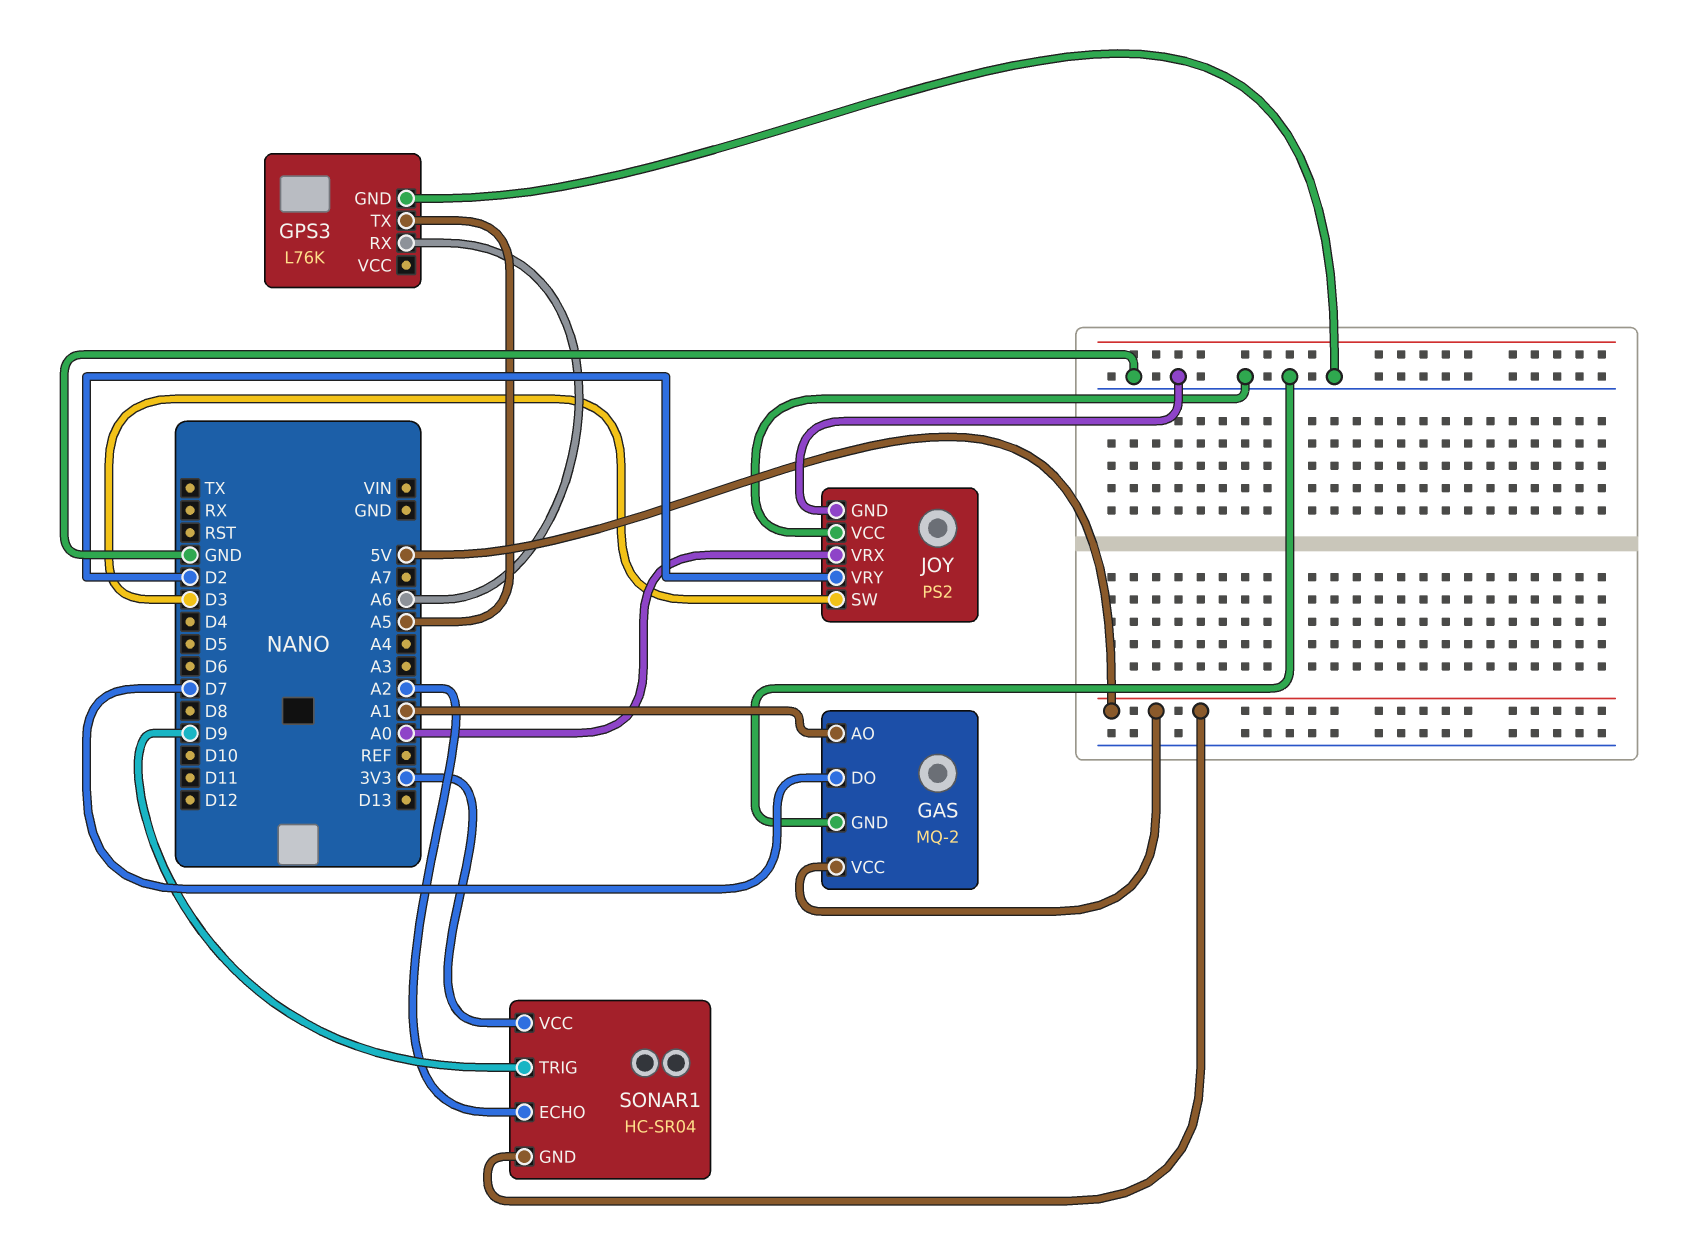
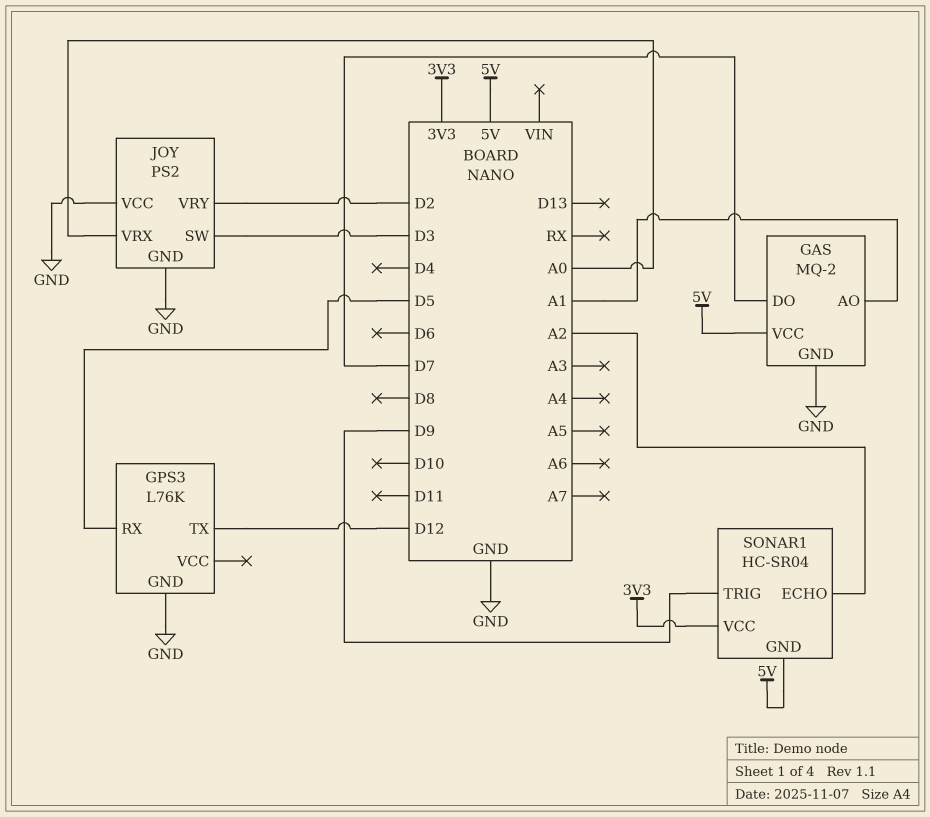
GPS3 pin RX: A6 -> D5
GPS3 pin TX: A5 -> D12

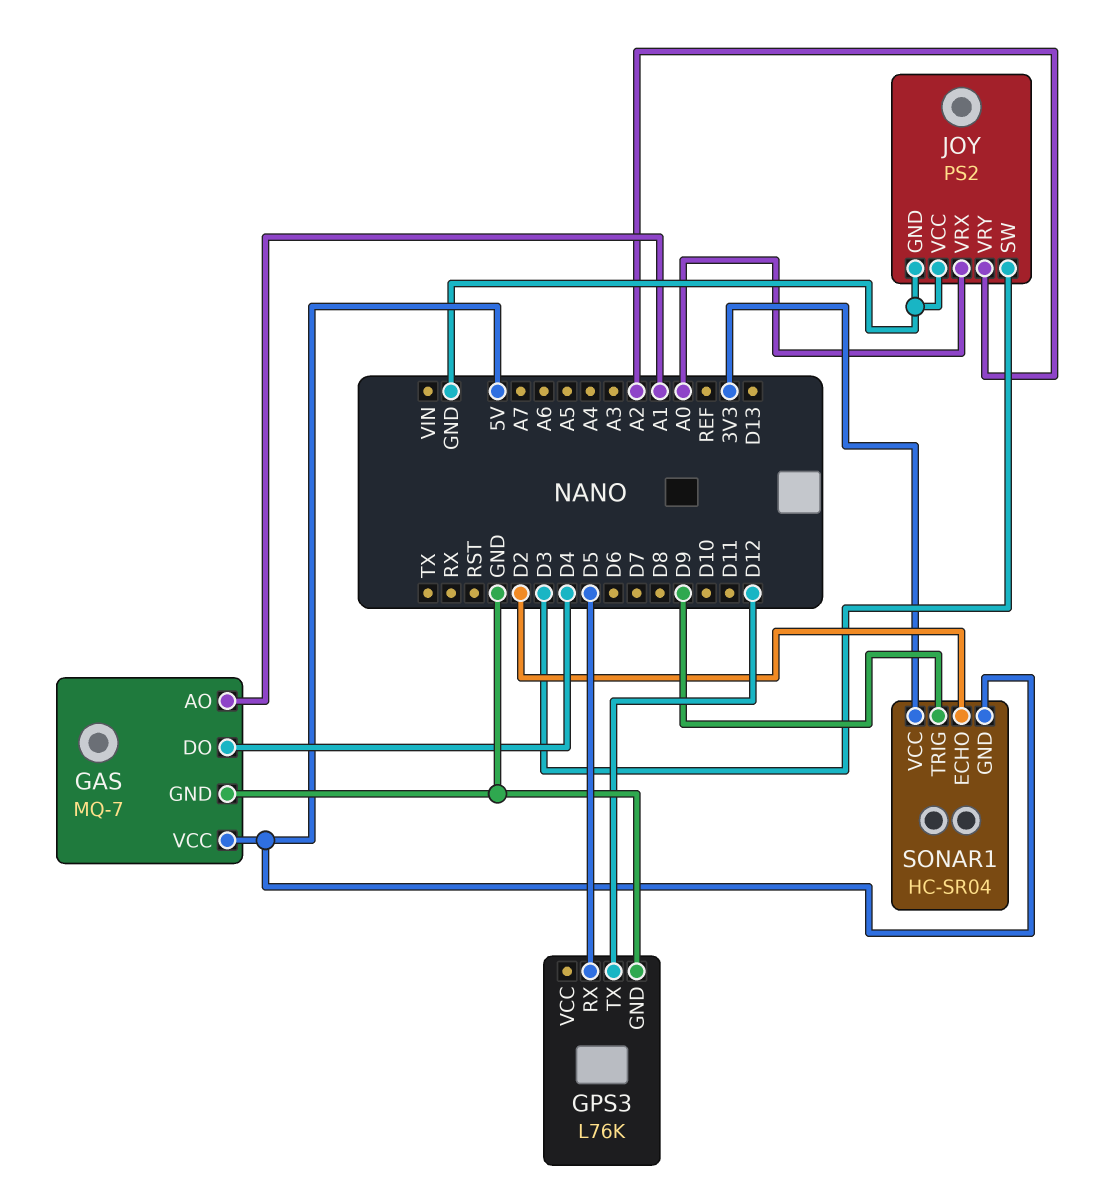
GAS: MQ-2 -> MQ-7
GAS pin DO: D7 -> D4
JOY pin VRY: D2 -> A2
SONAR1 pin ECHO: A2 -> D2

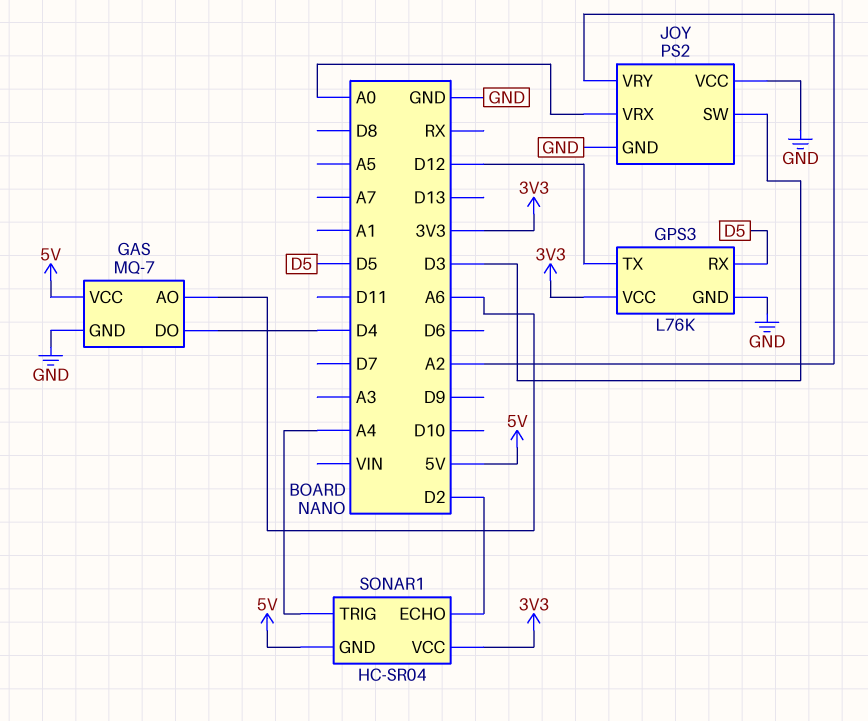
GAS pin AO: A1 -> A6
GPS3 pin VCC: none -> 3V3
SONAR1 pin TRIG: D9 -> A4

